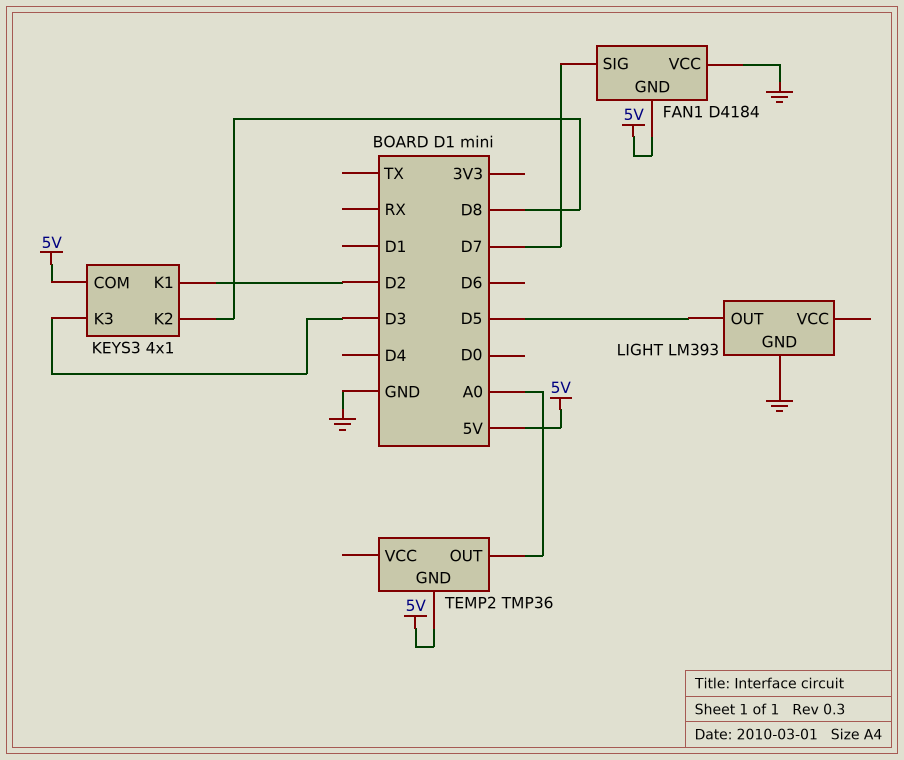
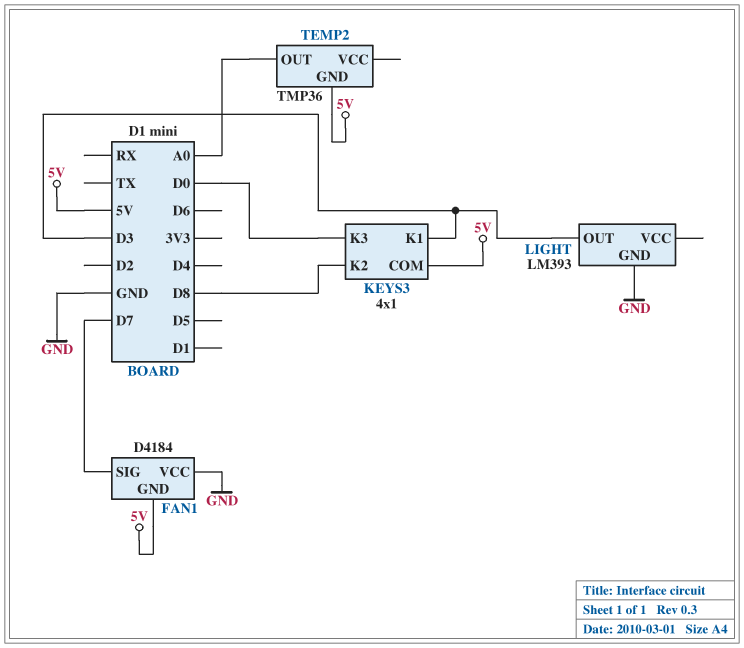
KEYS3 pin K1: D2 -> D3
KEYS3 pin K3: D3 -> D0
LIGHT pin OUT: D5 -> D3

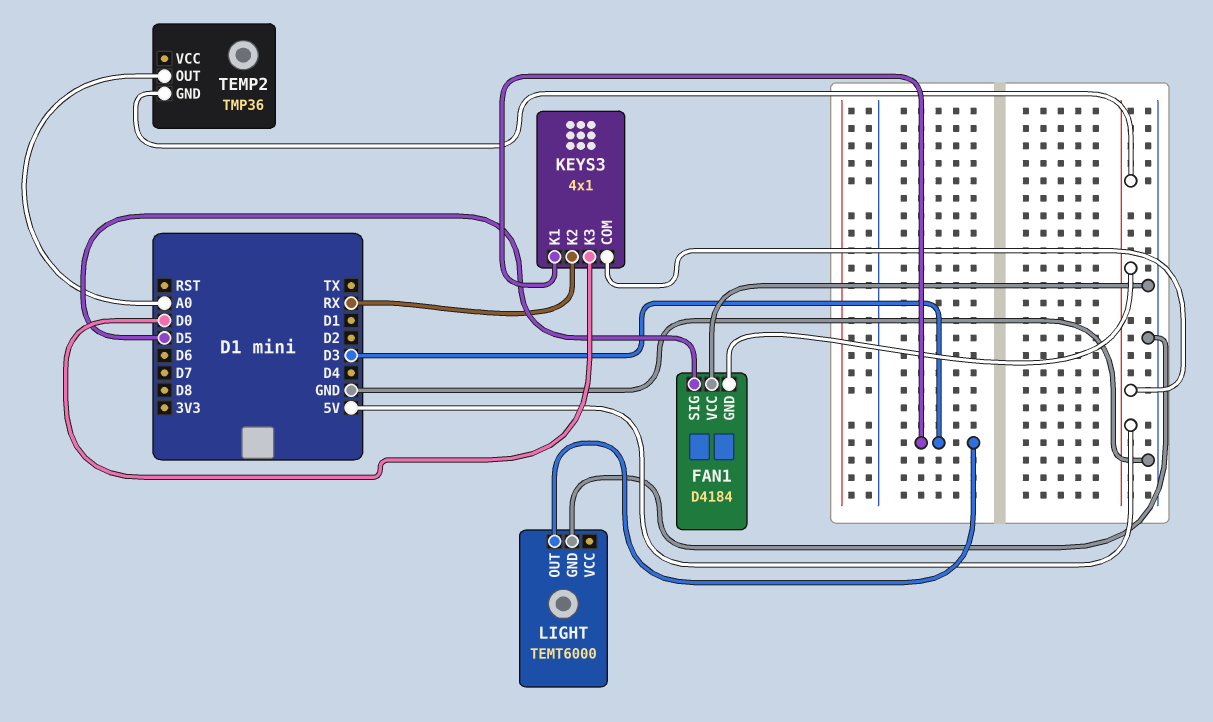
FAN1 pin SIG: D7 -> D5
KEYS3 pin K2: D8 -> RX
LIGHT: LM393 -> TEMT6000

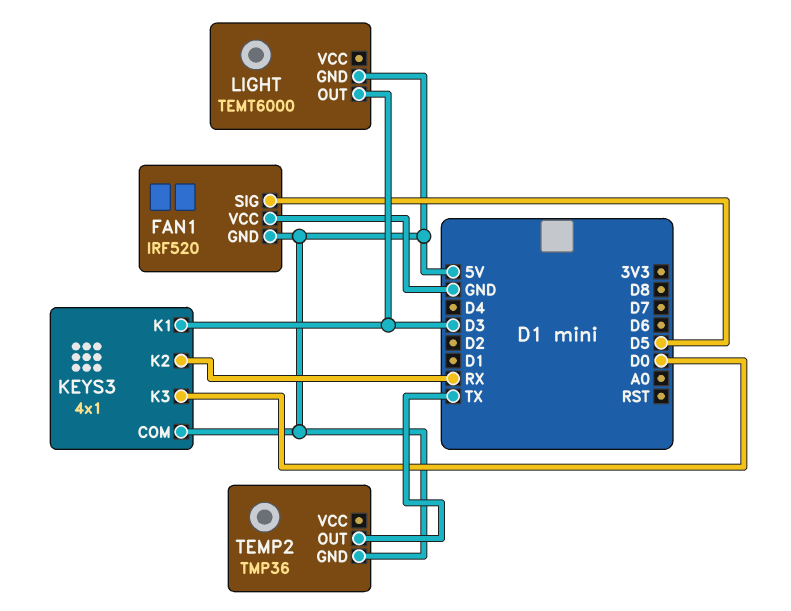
FAN1: D4184 -> IRF520
LIGHT pin GND: GND -> 5V
TEMP2 pin OUT: A0 -> TX

